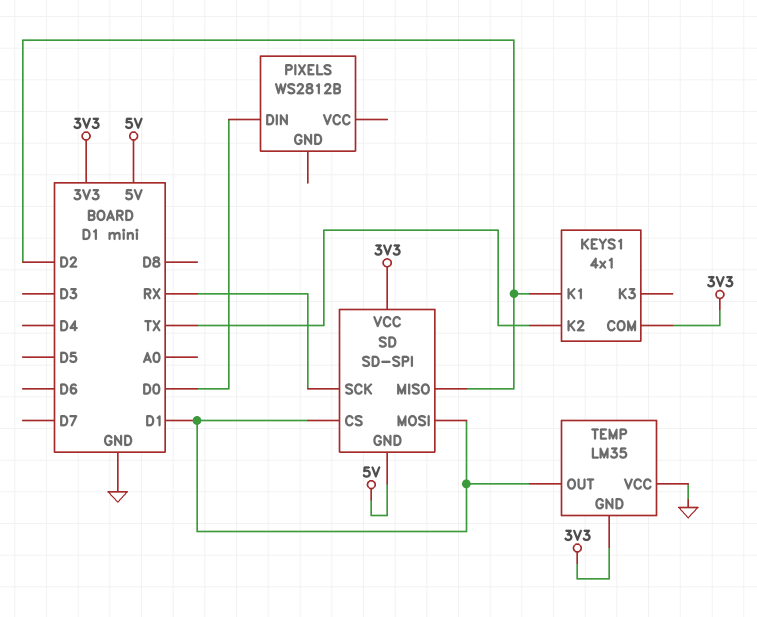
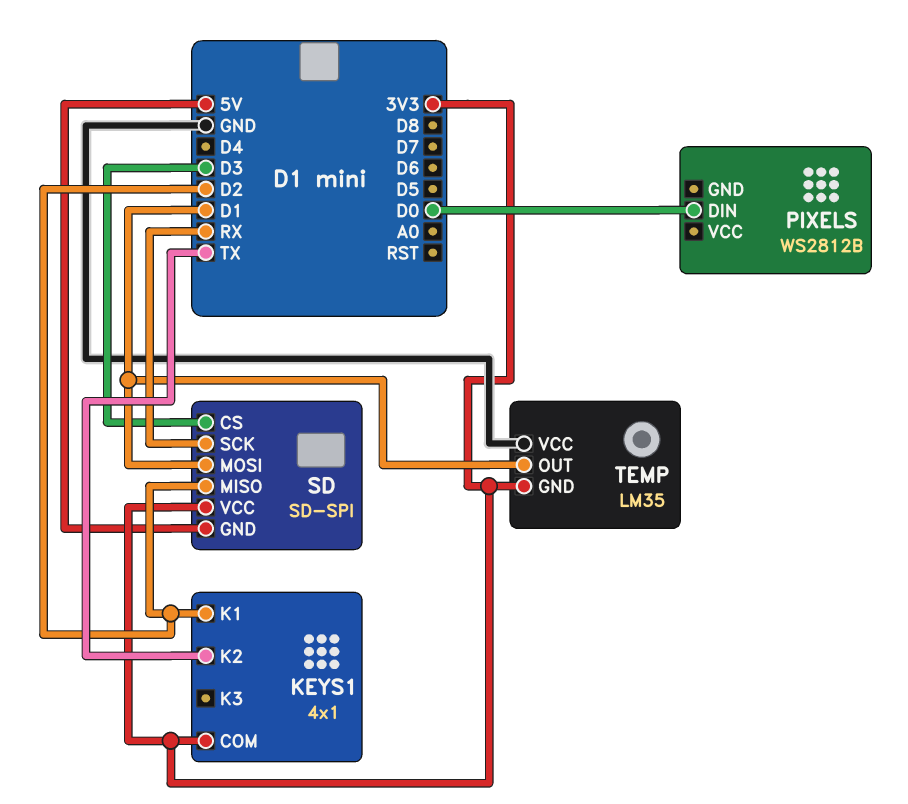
SD pin CS: D1 -> D3

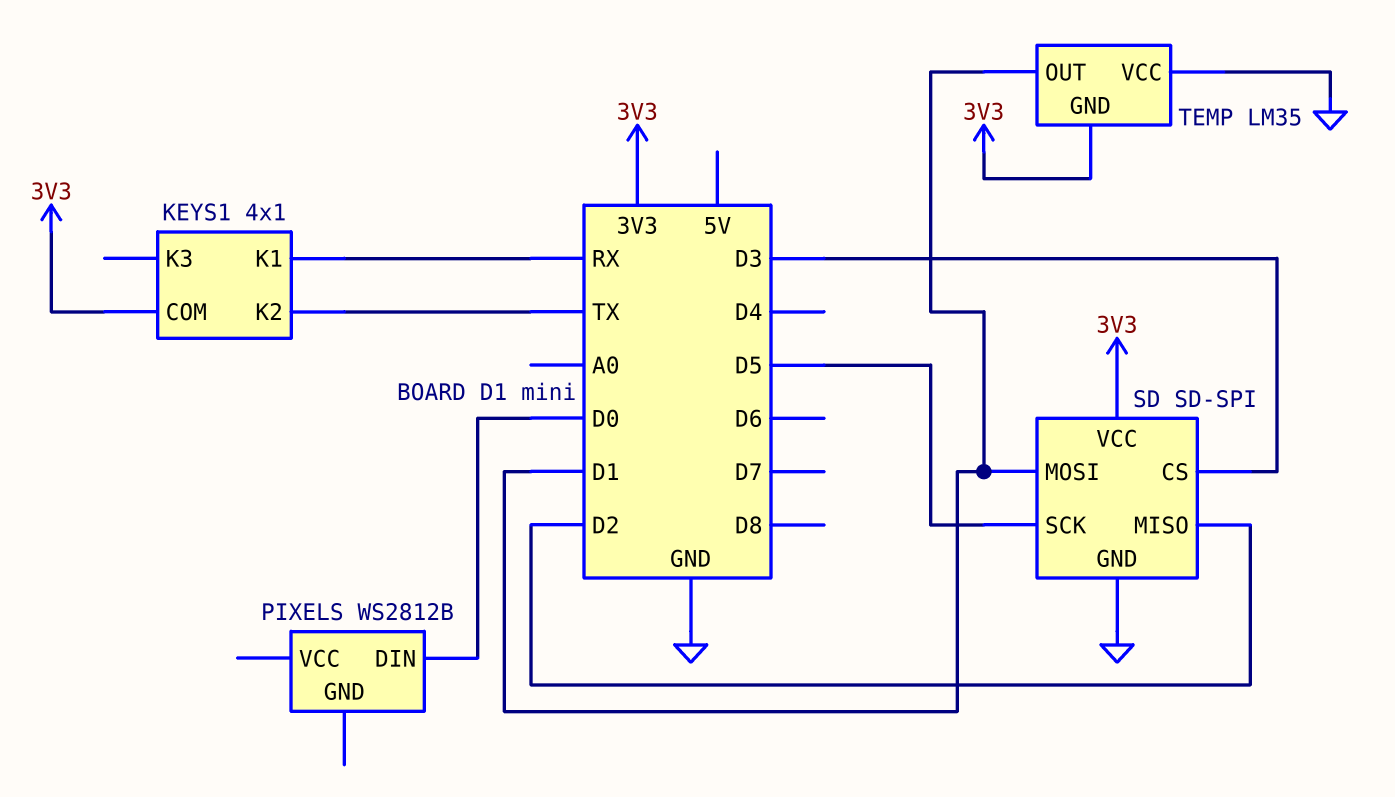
KEYS1 pin K1: D2 -> RX
SD pin GND: 5V -> GND
SD pin SCK: RX -> D5

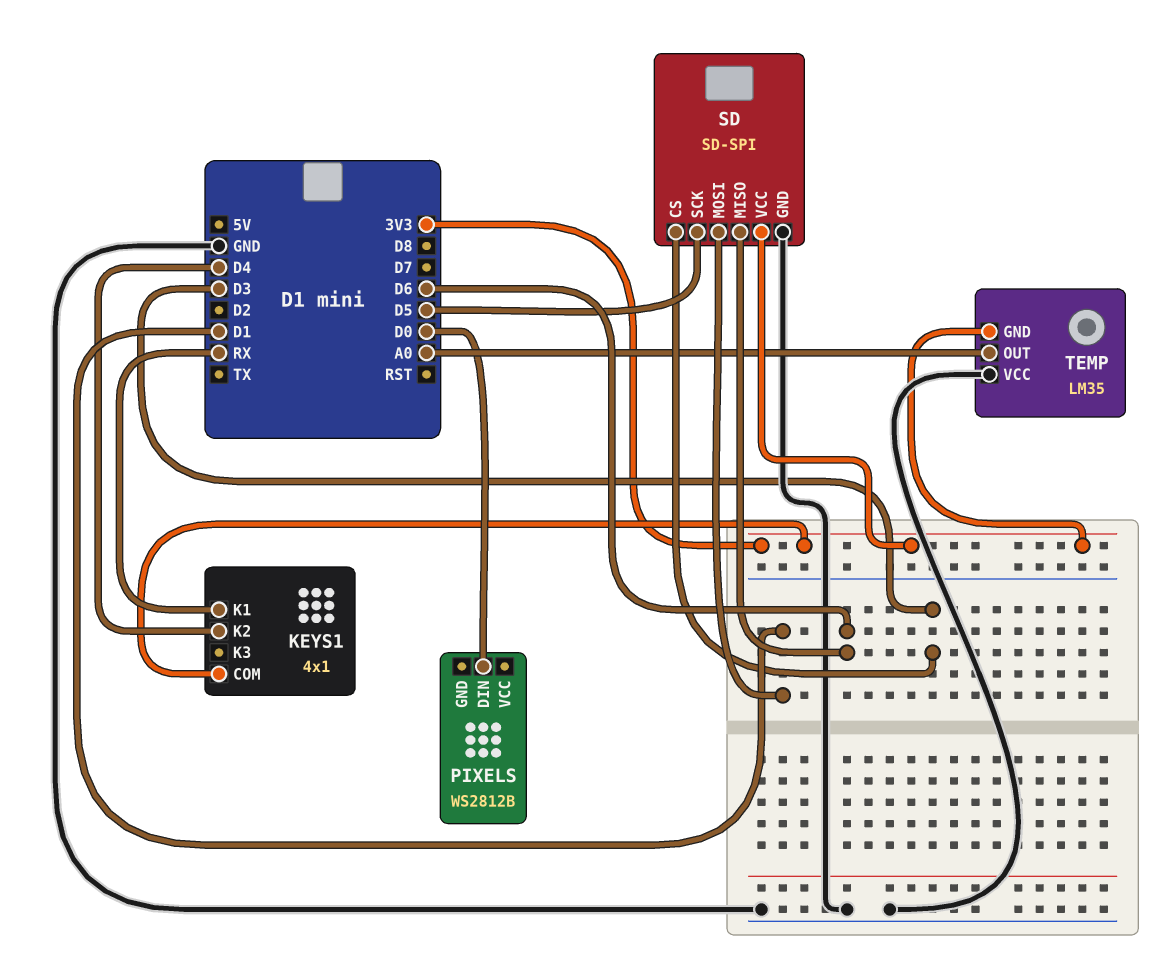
KEYS1 pin K2: TX -> D4
SD pin MISO: D2 -> D6
TEMP pin OUT: D1 -> A0

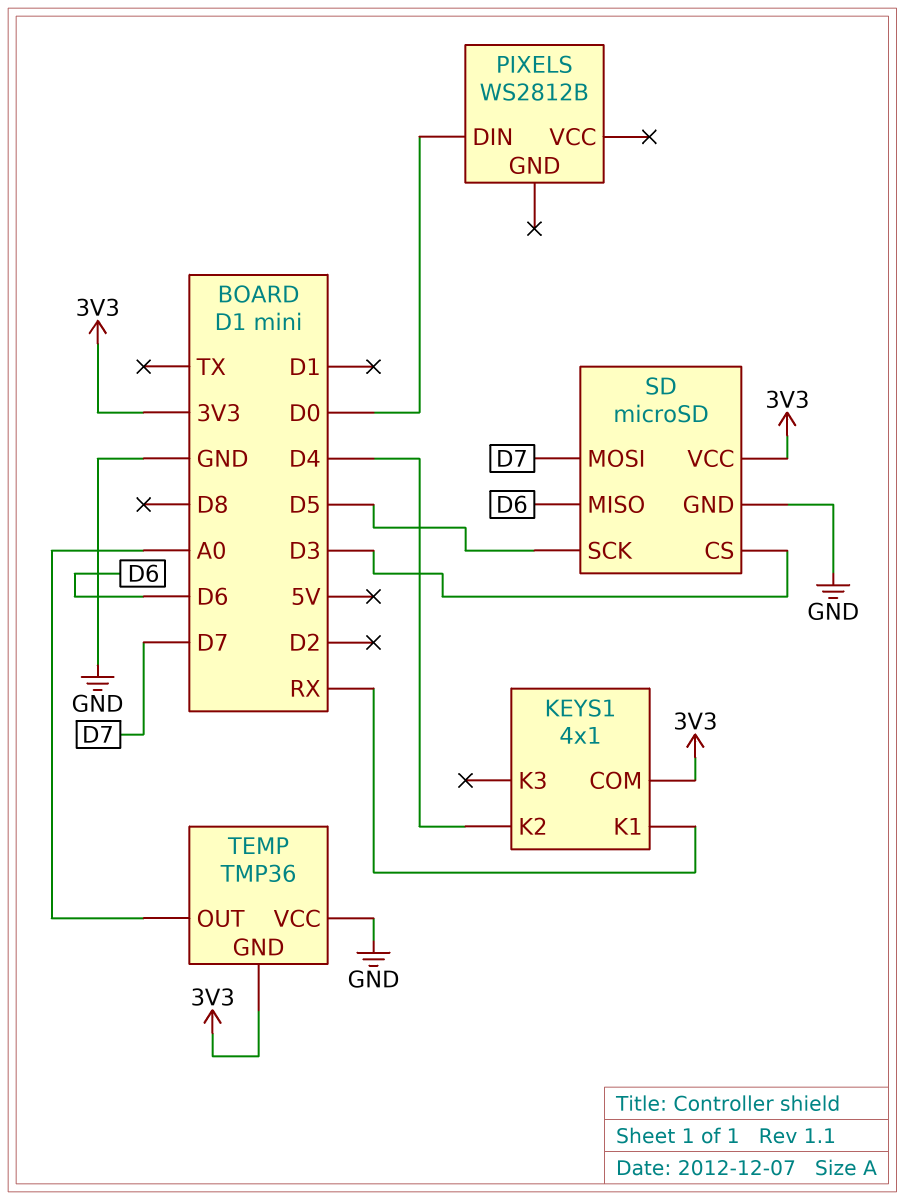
SD: SD-SPI -> microSD
SD pin MOSI: D1 -> D7
TEMP: LM35 -> TMP36

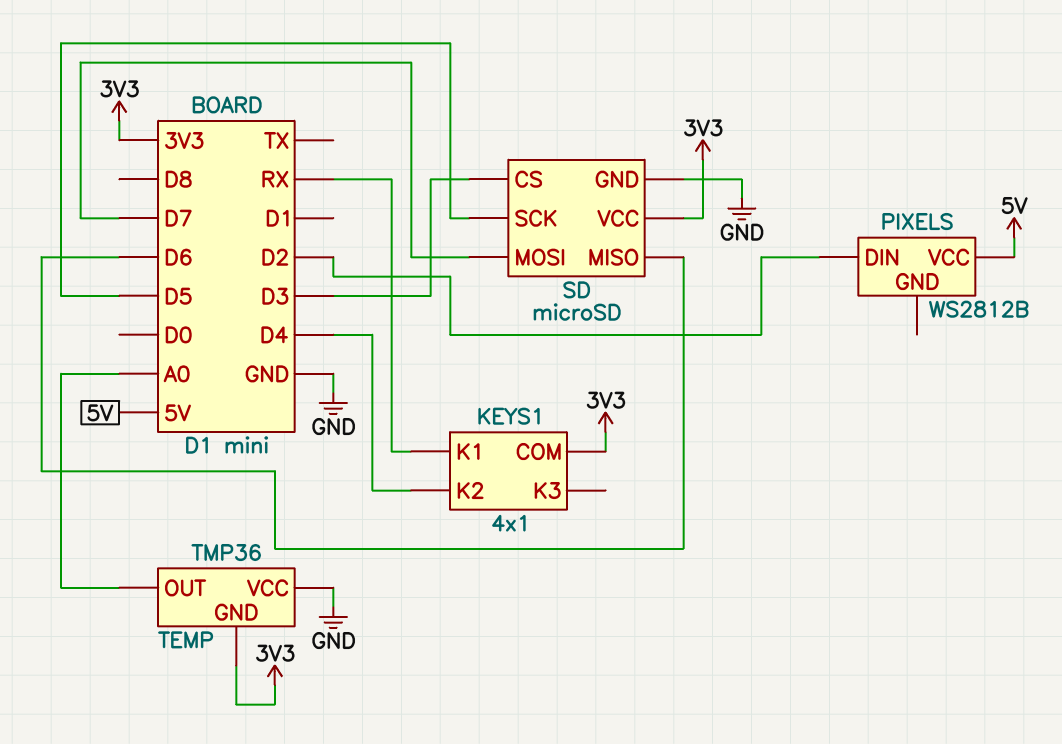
PIXELS pin DIN: D0 -> D2
PIXELS pin VCC: none -> 5V

